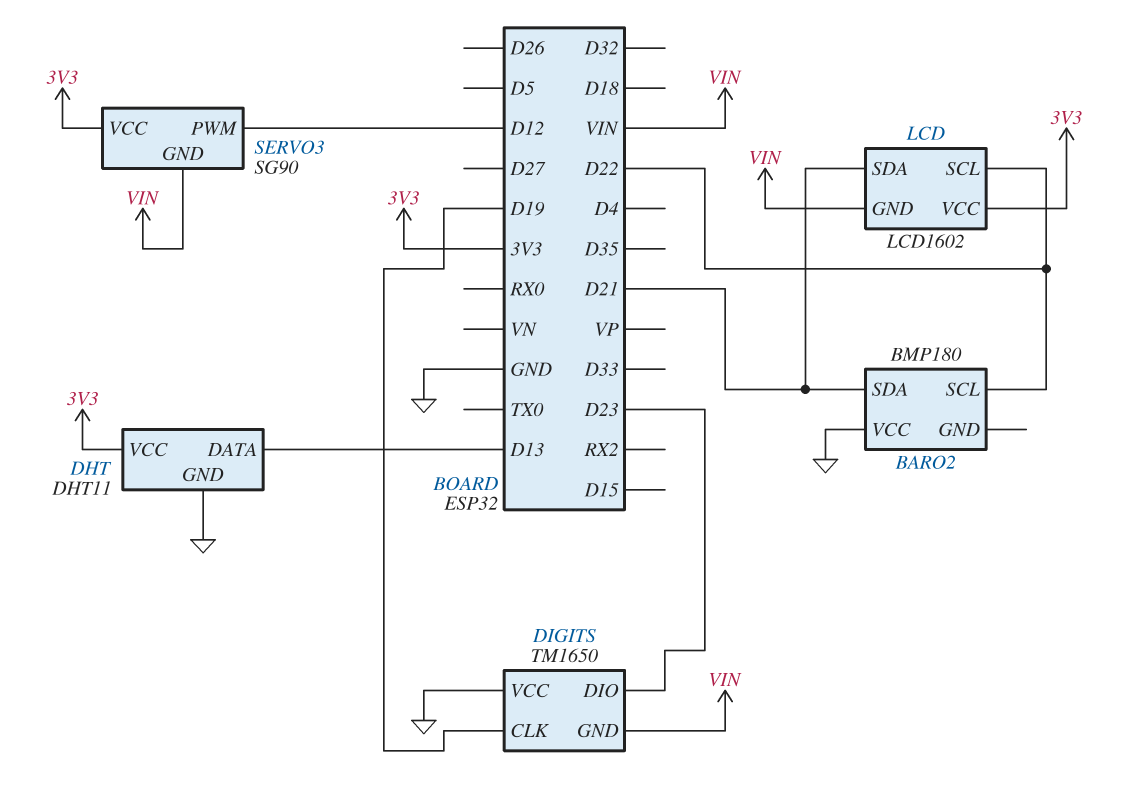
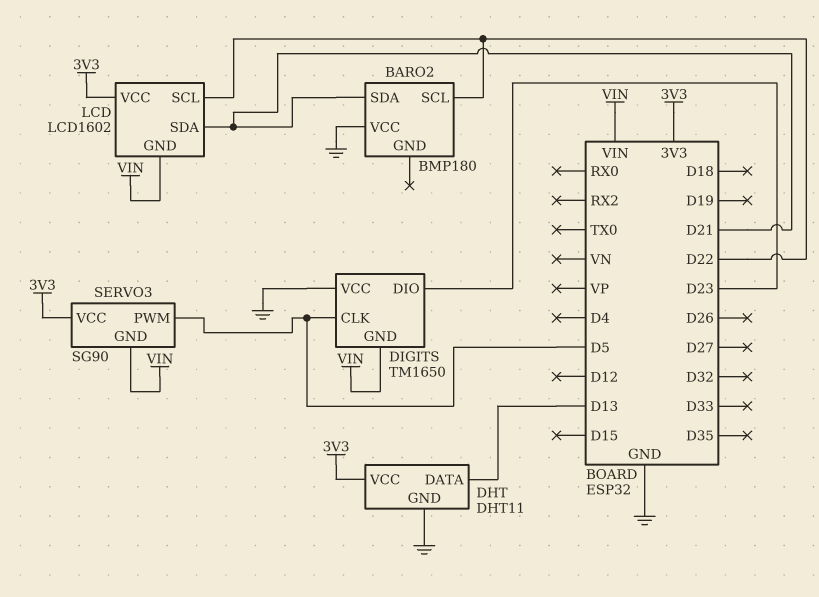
DIGITS pin CLK: D19 -> D5
SERVO3 pin PWM: D12 -> D5

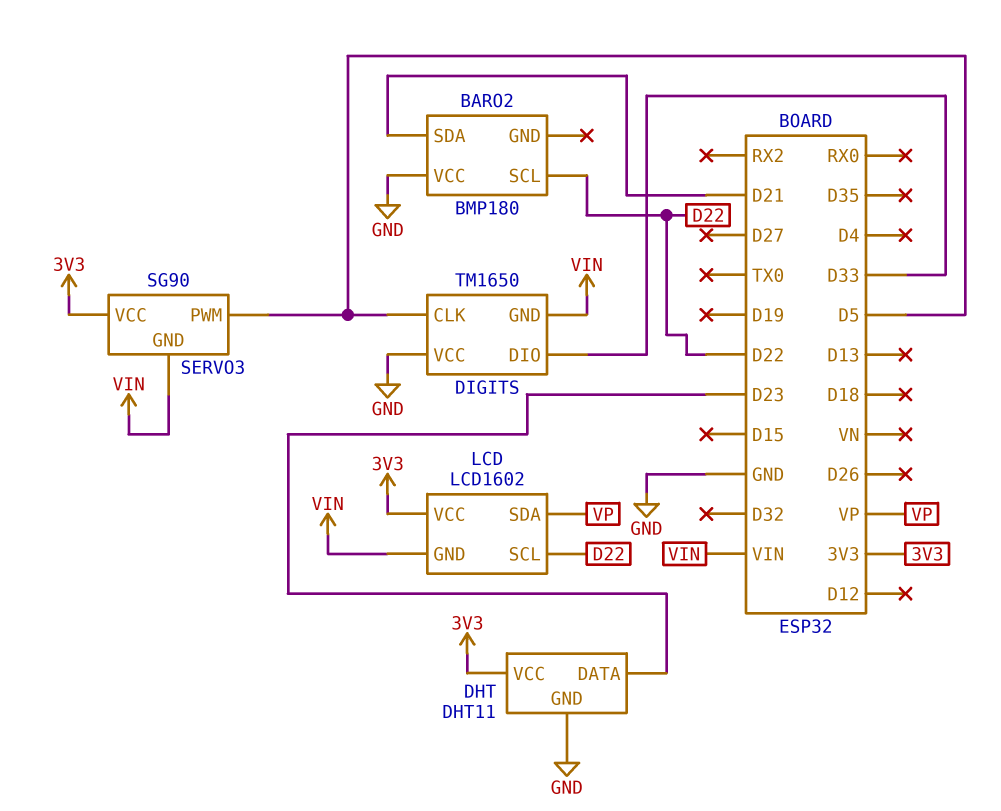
DHT pin DATA: D13 -> D23
DIGITS pin DIO: D23 -> D33
LCD pin SDA: D21 -> VP

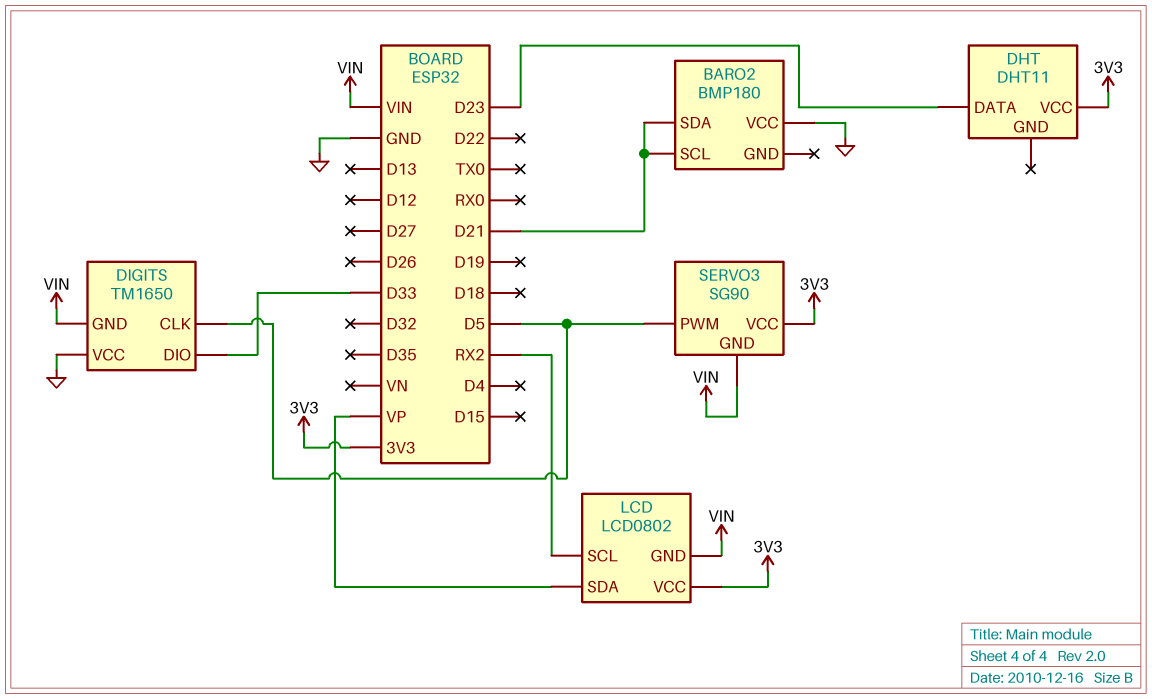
BARO2 pin SCL: D22 -> D21
DHT pin GND: GND -> none
LCD: LCD1602 -> LCD0802
LCD pin SCL: D22 -> RX2

